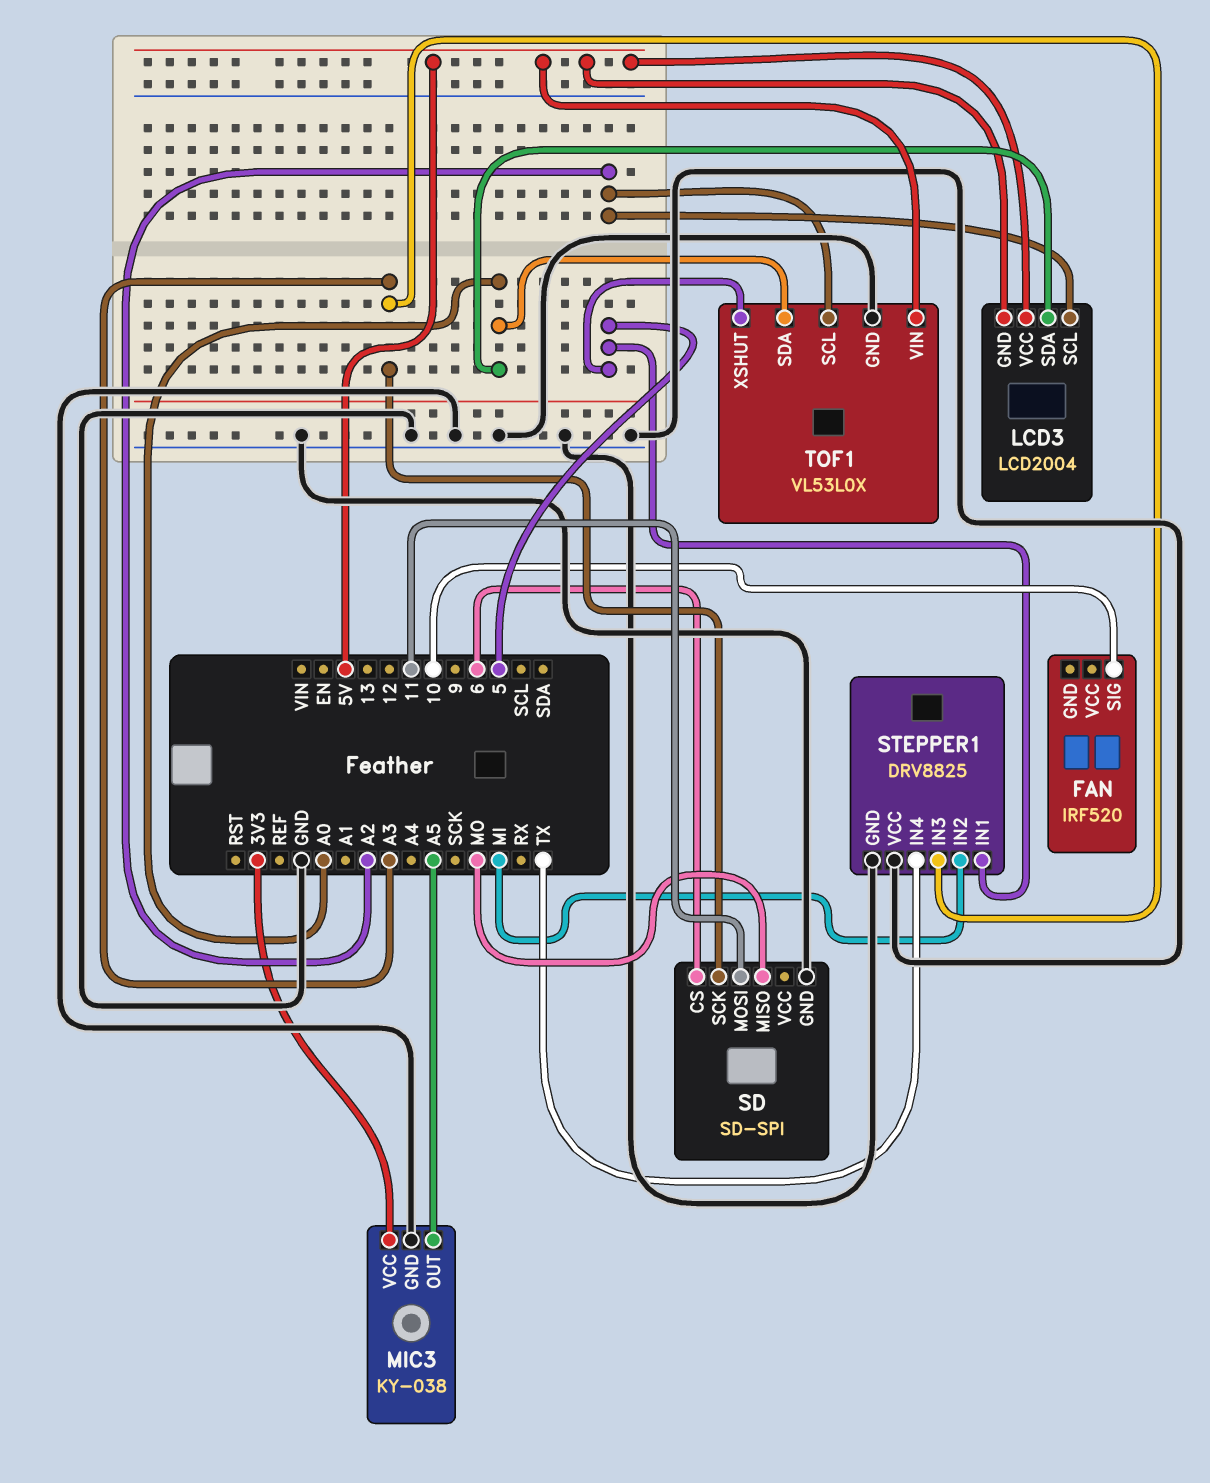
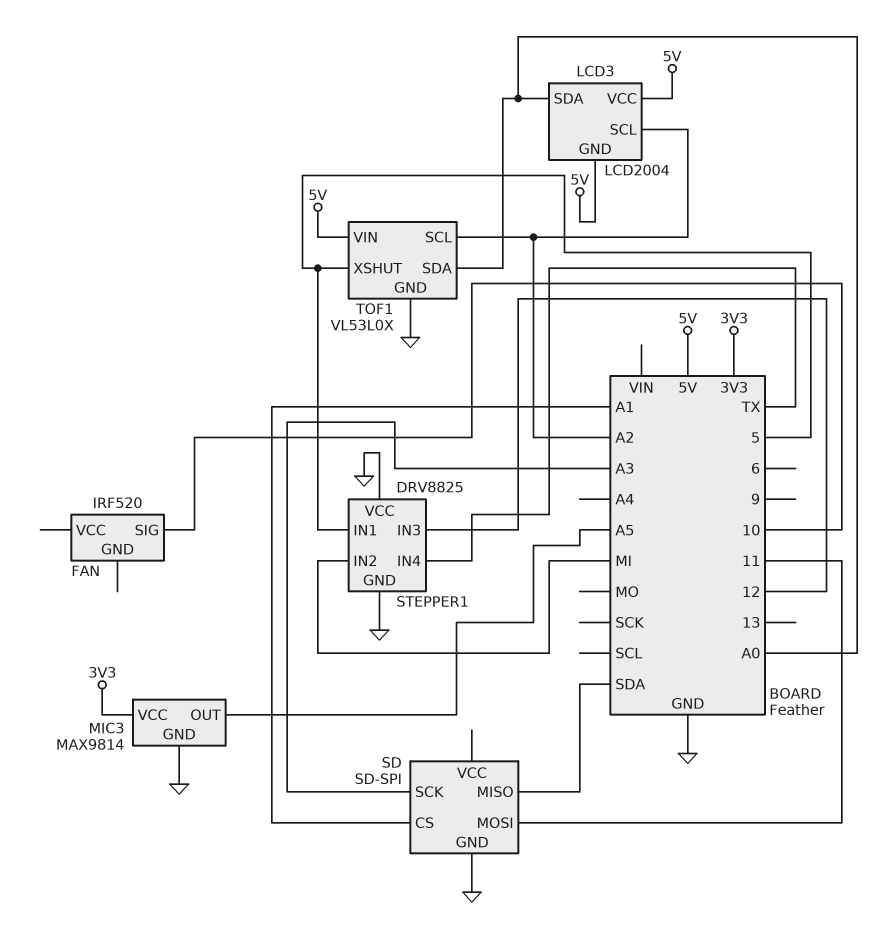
MIC3: KY-038 -> MAX9814
SD pin CS: 6 -> A1
SD pin MISO: MO -> SDA
STEPPER1 pin IN3: A3 -> 12

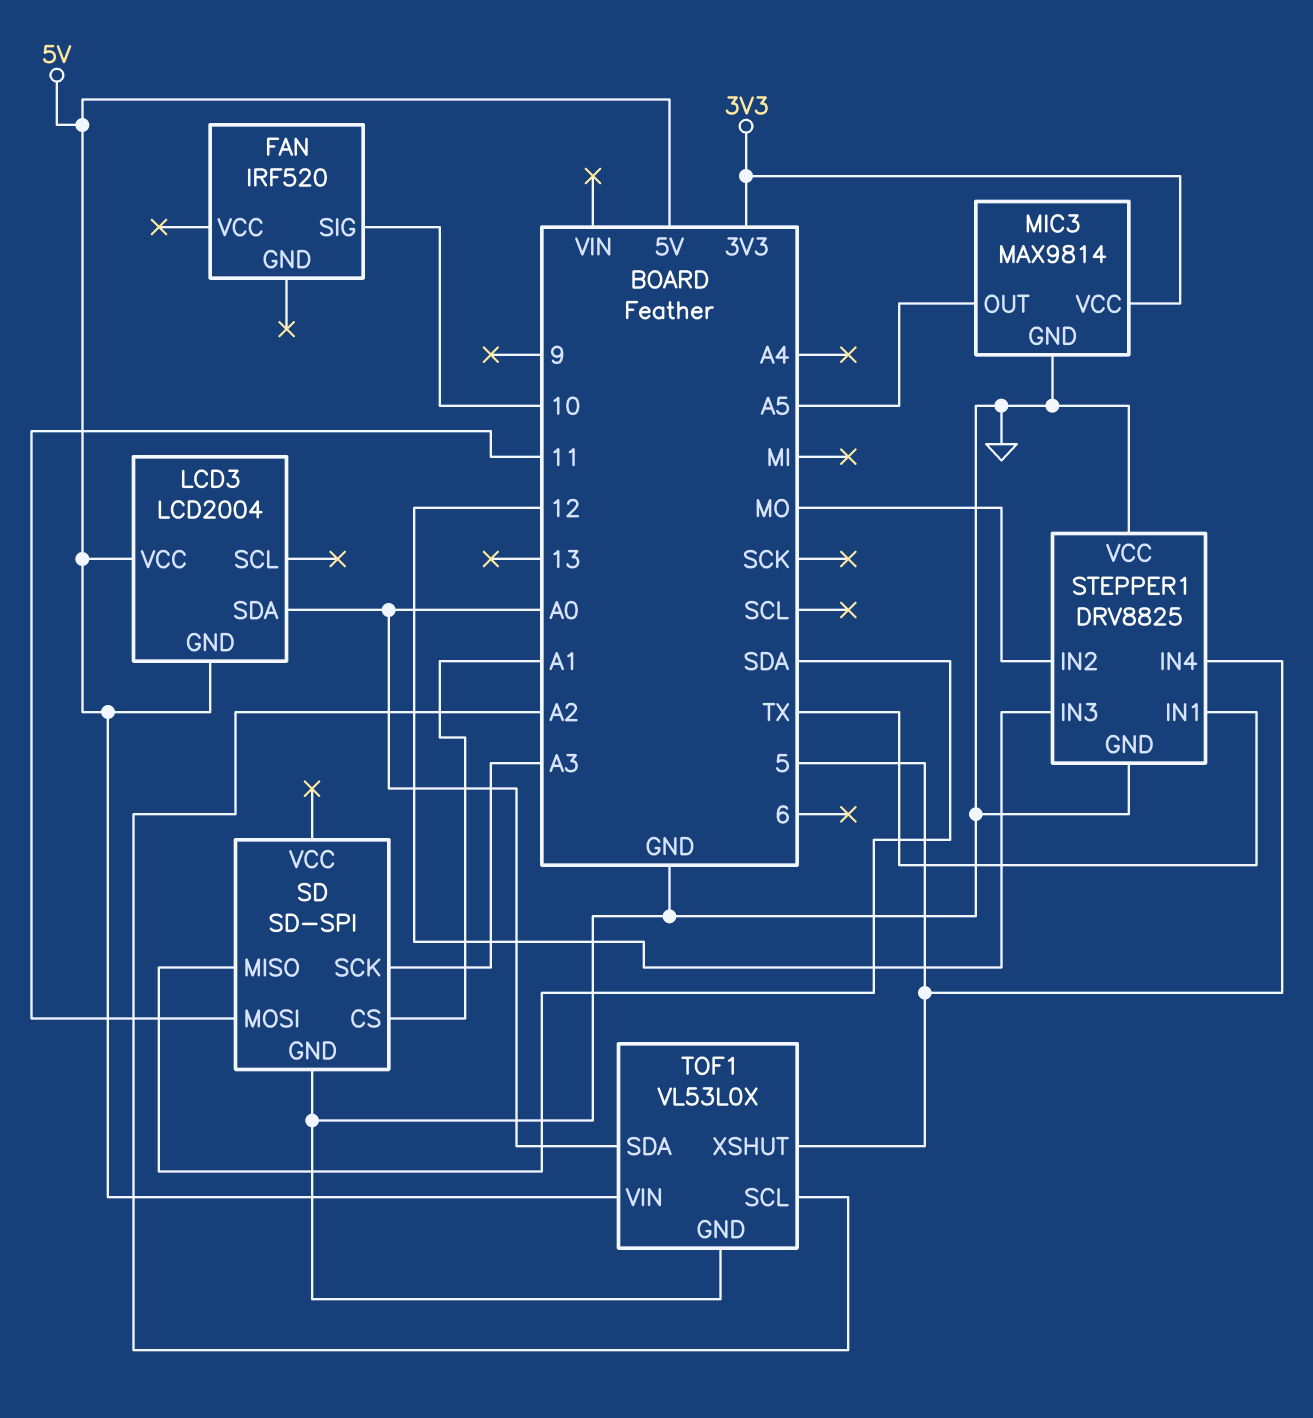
LCD3 pin SCL: A2 -> none
STEPPER1 pin IN1: 5 -> TX
STEPPER1 pin IN2: MI -> MO
STEPPER1 pin IN4: TX -> 5

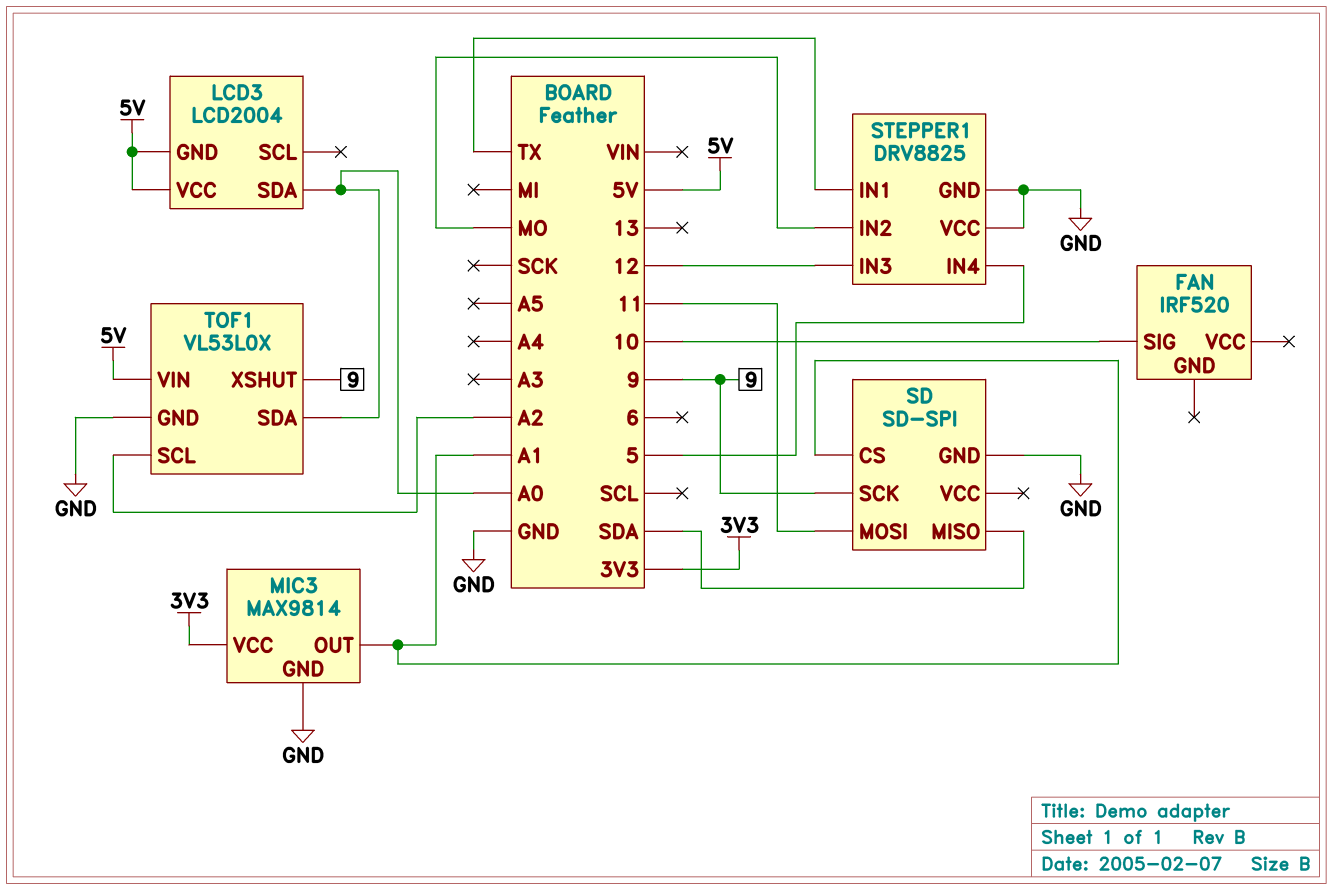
MIC3 pin OUT: A5 -> A1
SD pin SCK: A3 -> 9
TOF1 pin XSHUT: 5 -> 9

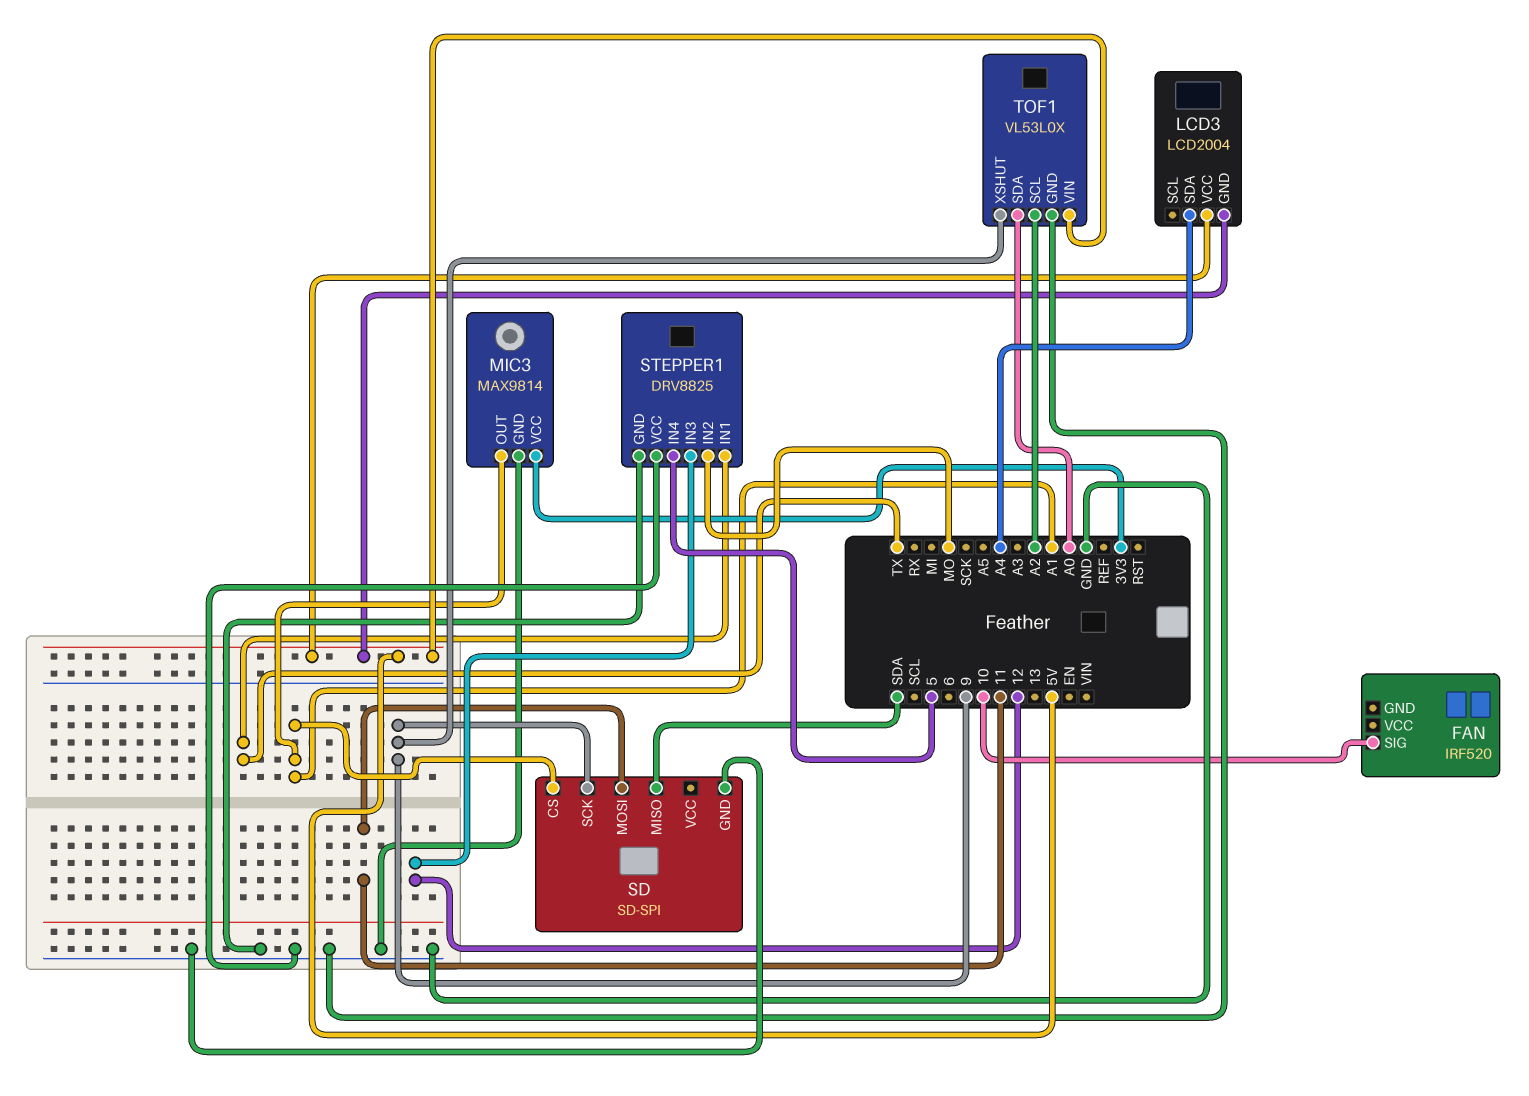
LCD3 pin SDA: A0 -> A4

